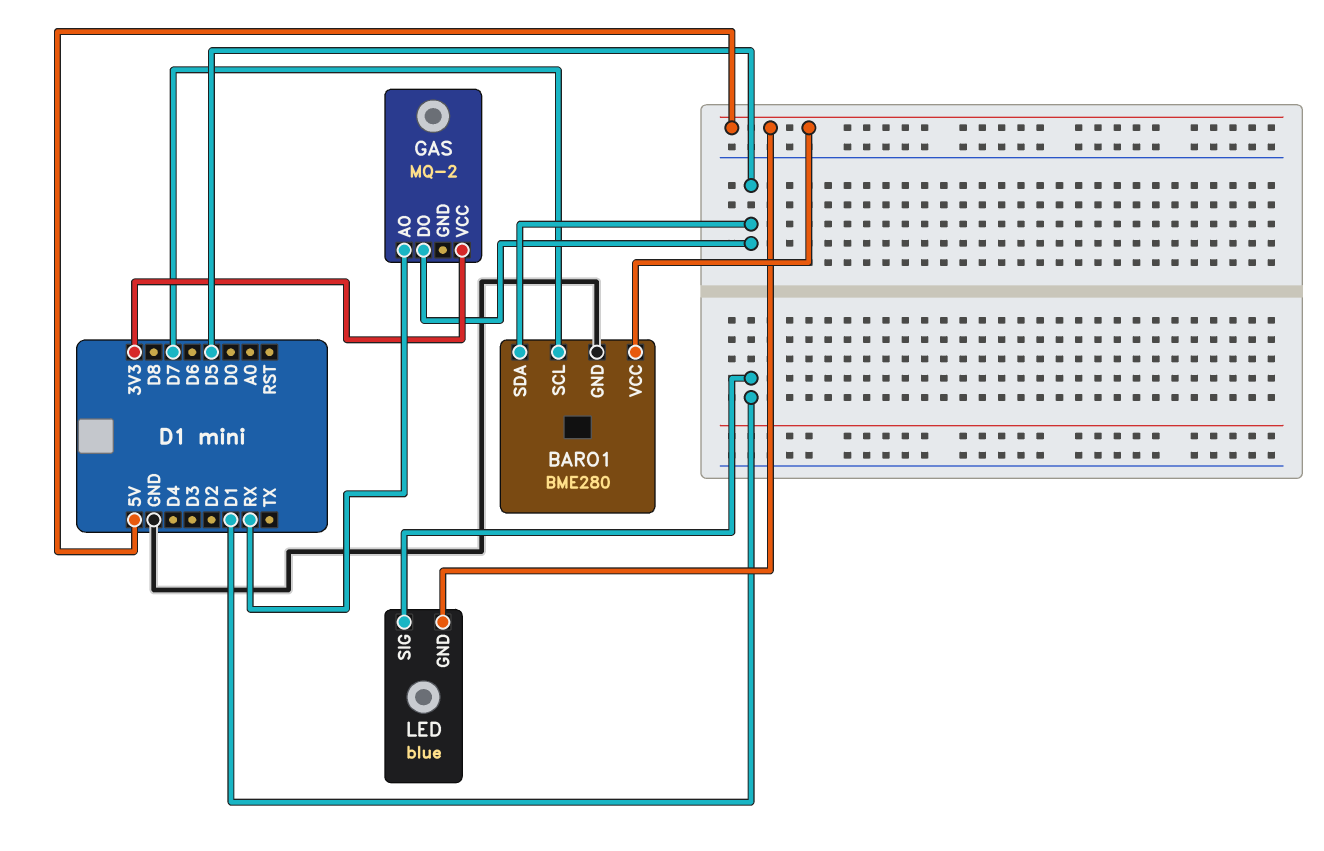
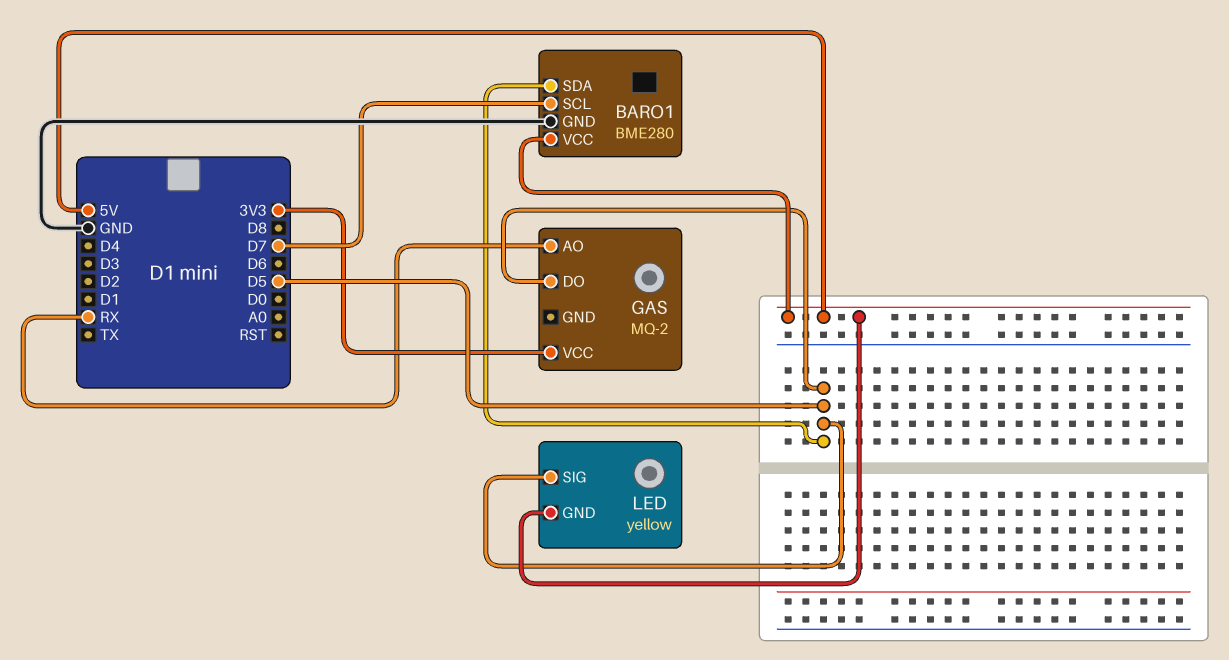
LED: blue -> yellow
LED pin SIG: D1 -> D5

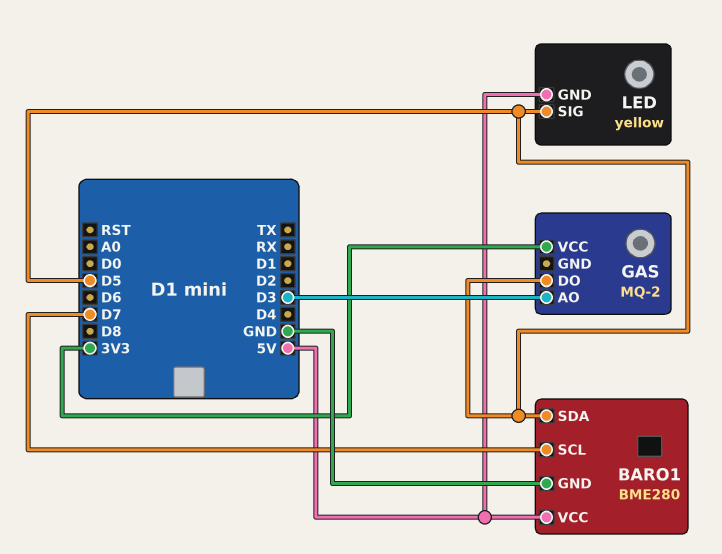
GAS pin AO: RX -> D3

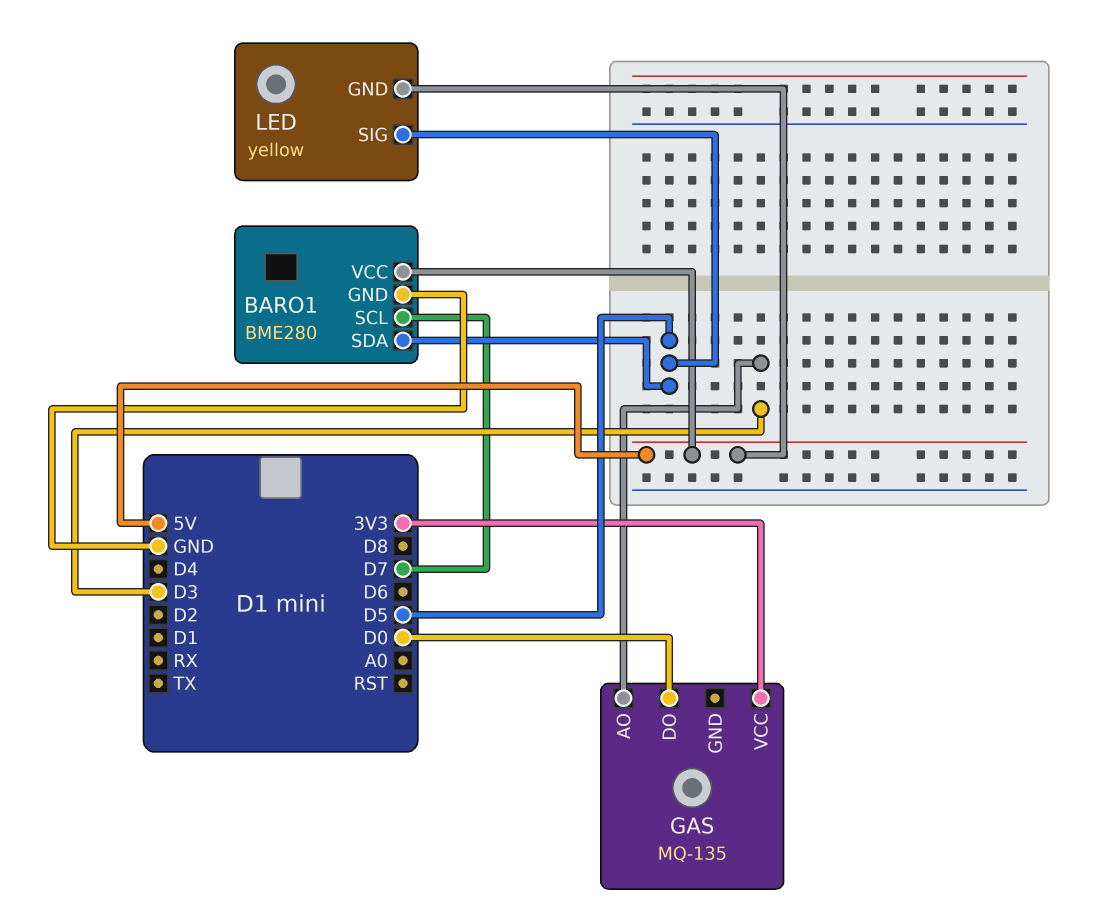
GAS: MQ-2 -> MQ-135
GAS pin DO: D5 -> D0

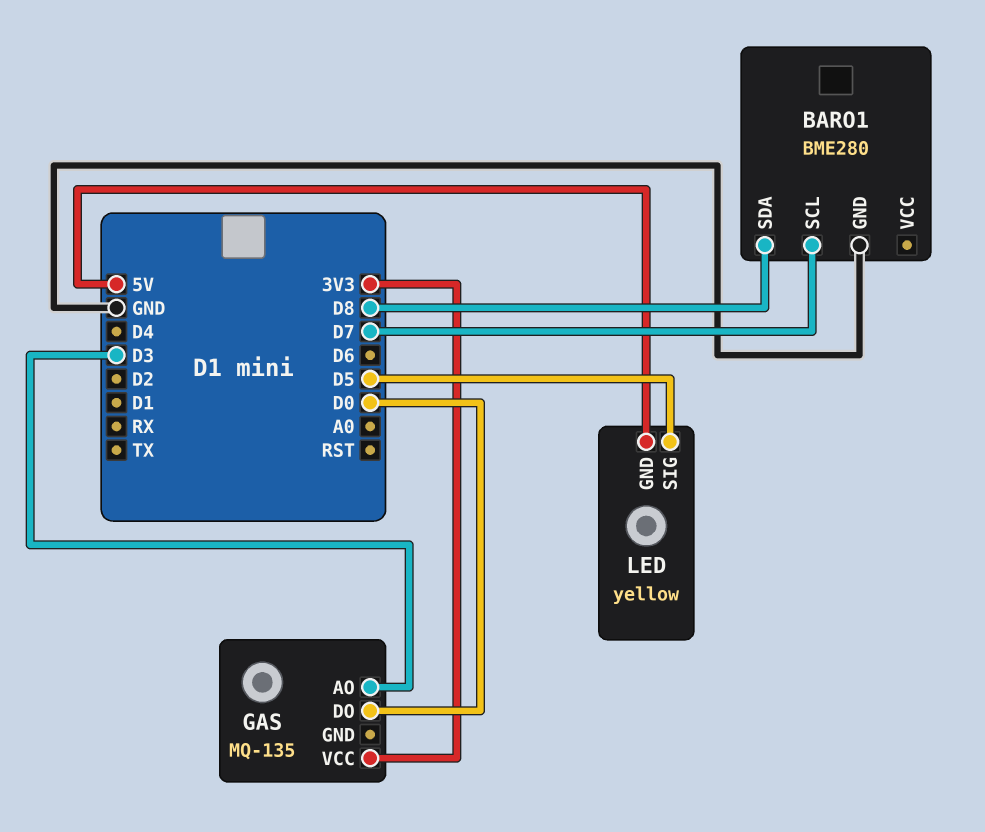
BARO1 pin SDA: D5 -> D8
BARO1 pin VCC: 5V -> none

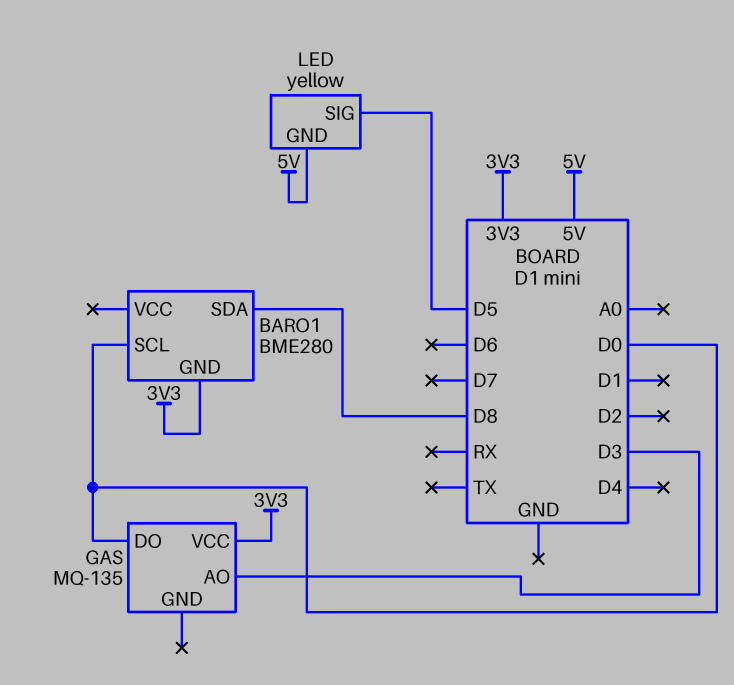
BARO1 pin GND: GND -> 3V3
BARO1 pin SCL: D7 -> D0

